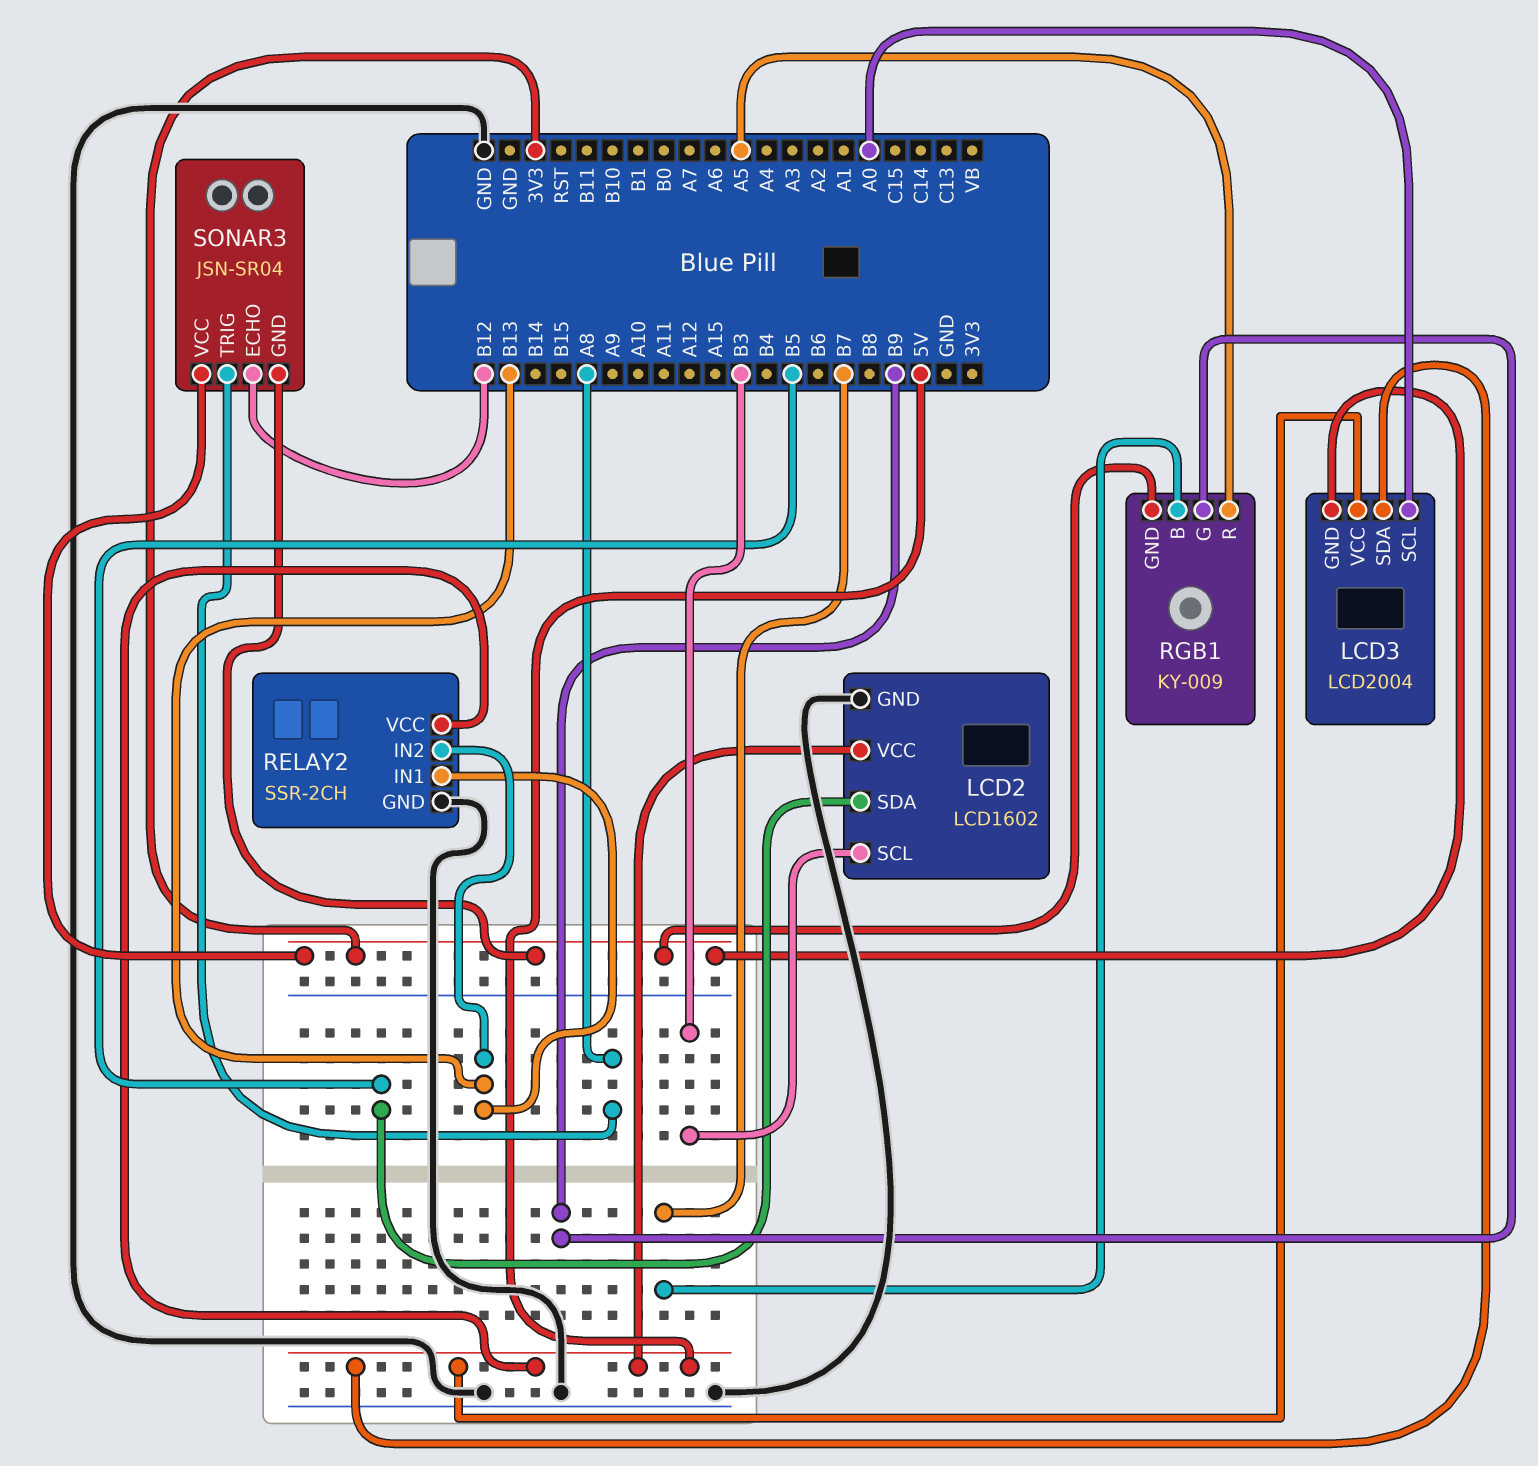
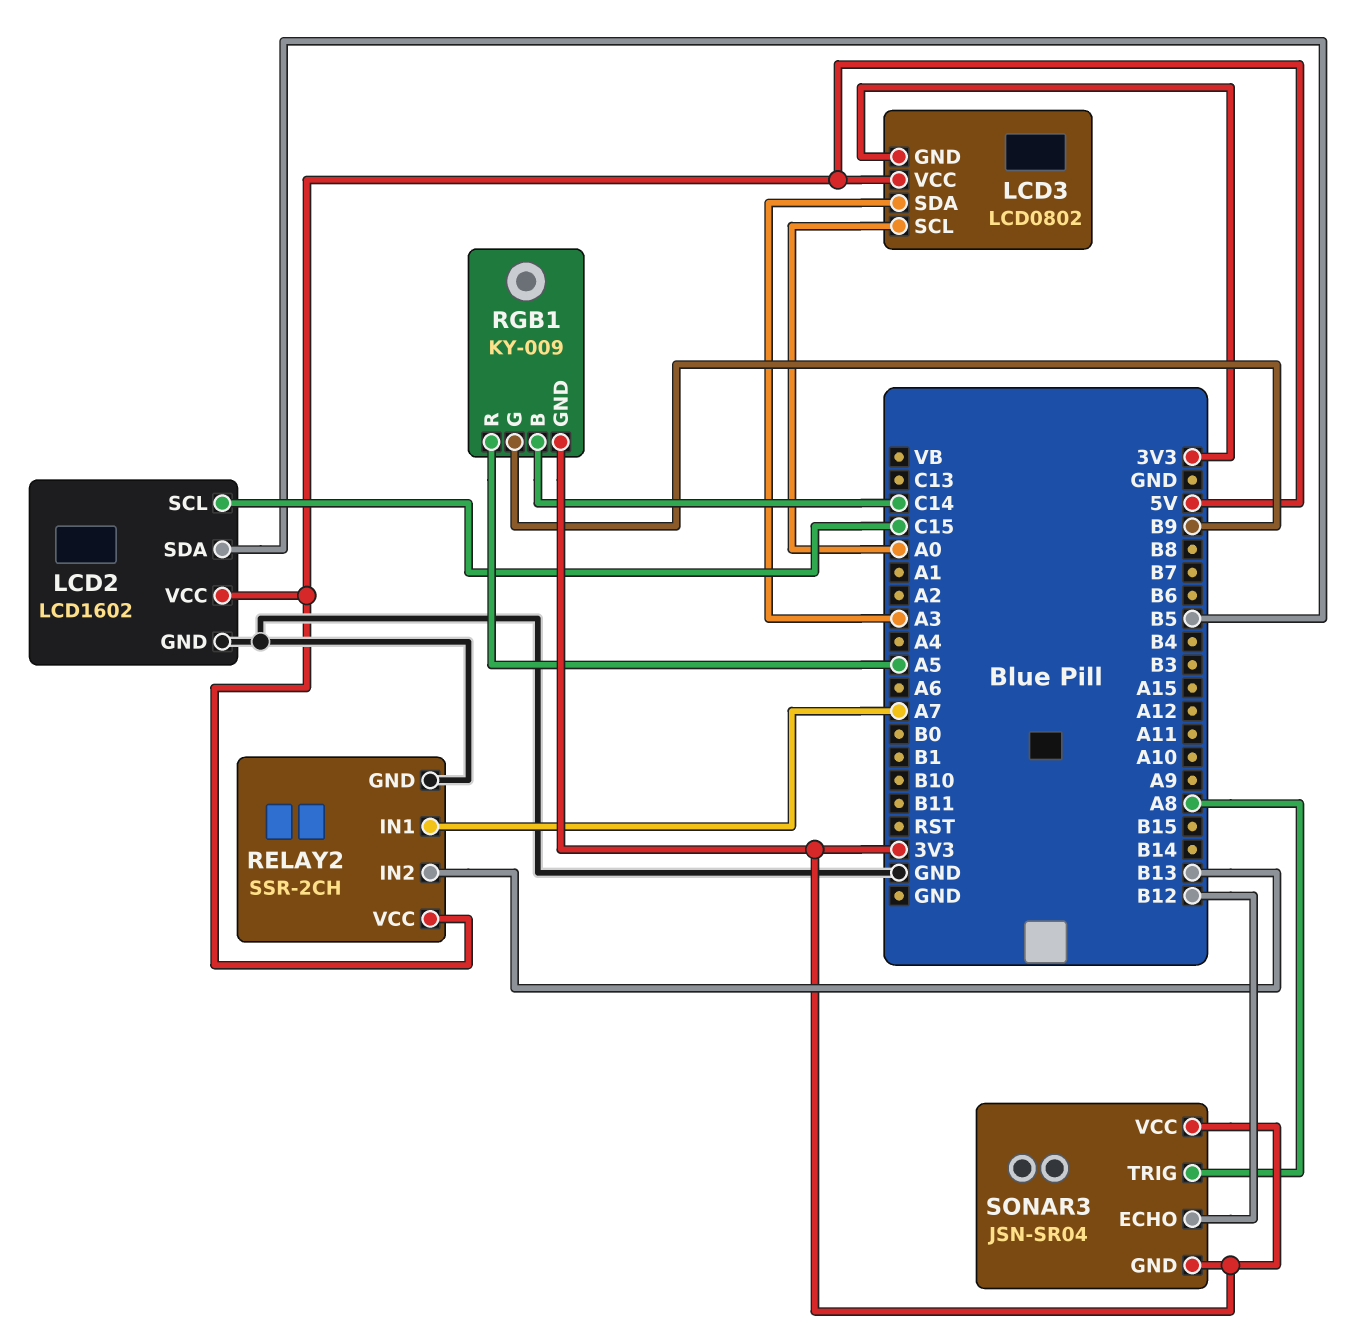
LCD2 pin SCL: B3 -> C15
LCD3: LCD2004 -> LCD0802
LCD3 pin SDA: 5V -> A3
RELAY2 pin IN1: B13 -> A7
RGB1 pin B: B7 -> C14

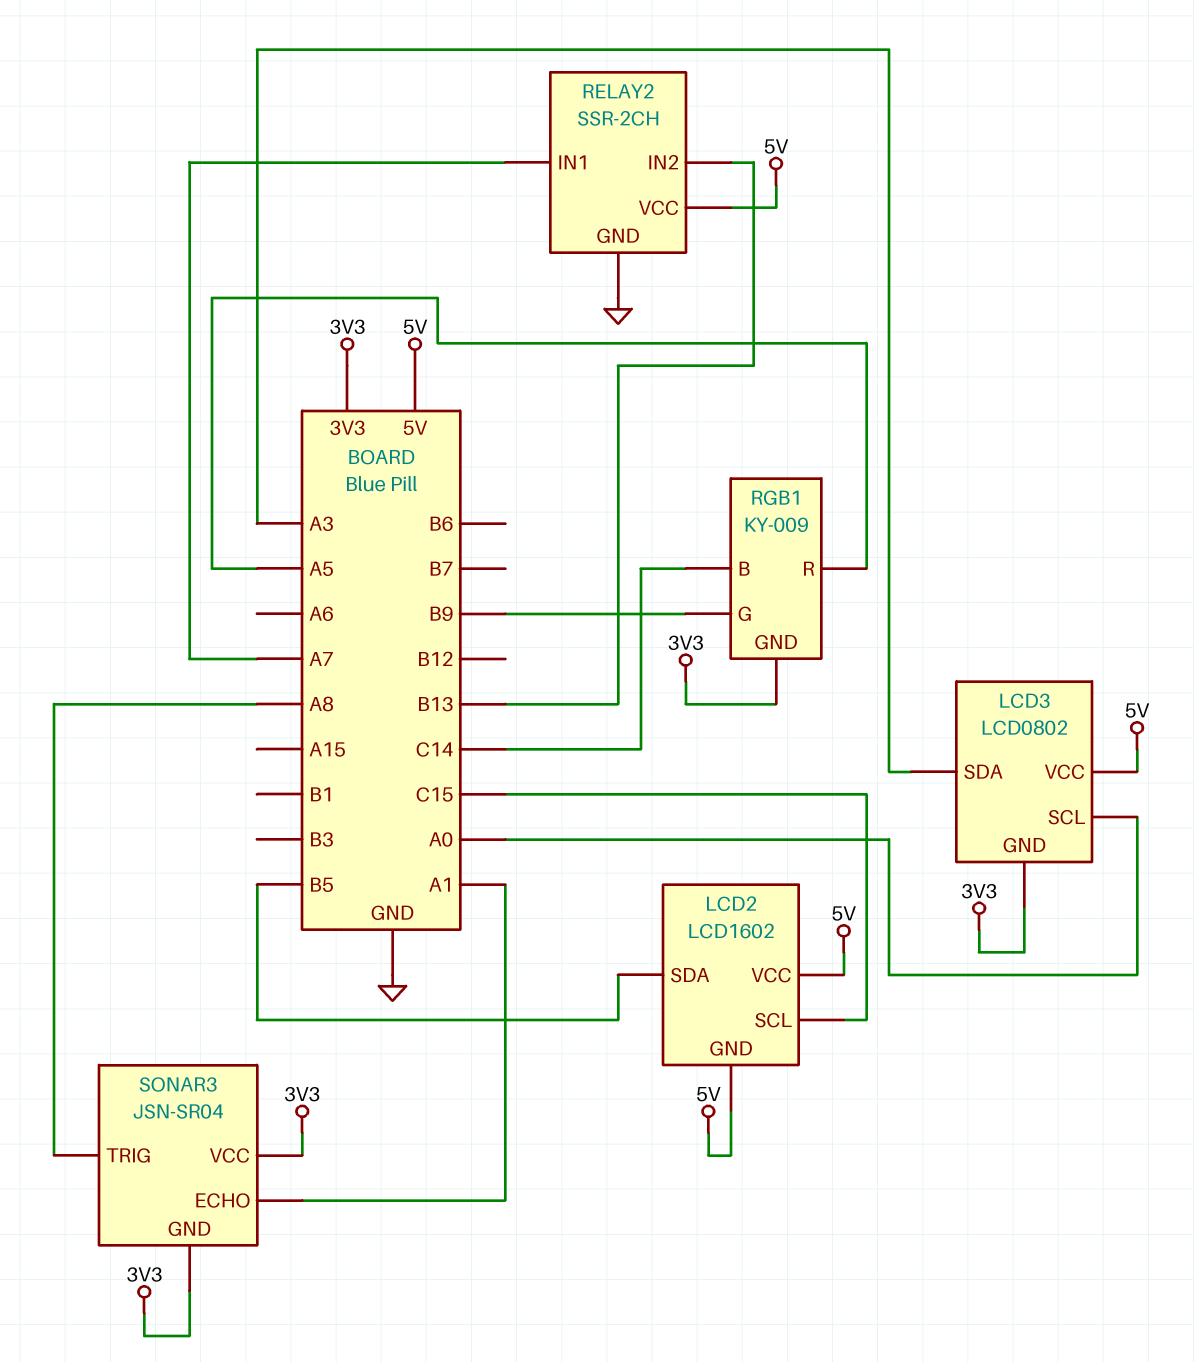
LCD2 pin GND: GND -> 5V
SONAR3 pin ECHO: B12 -> A1

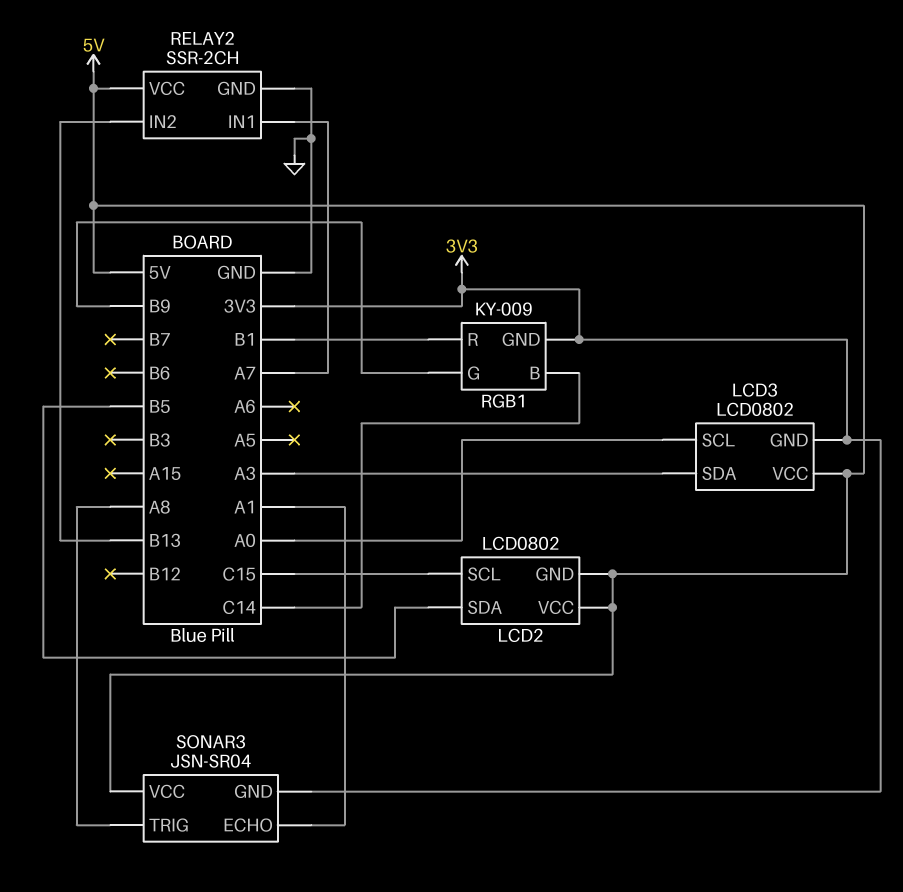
LCD2: LCD1602 -> LCD0802
RGB1 pin R: A5 -> B1
SONAR3 pin VCC: 3V3 -> 5V

